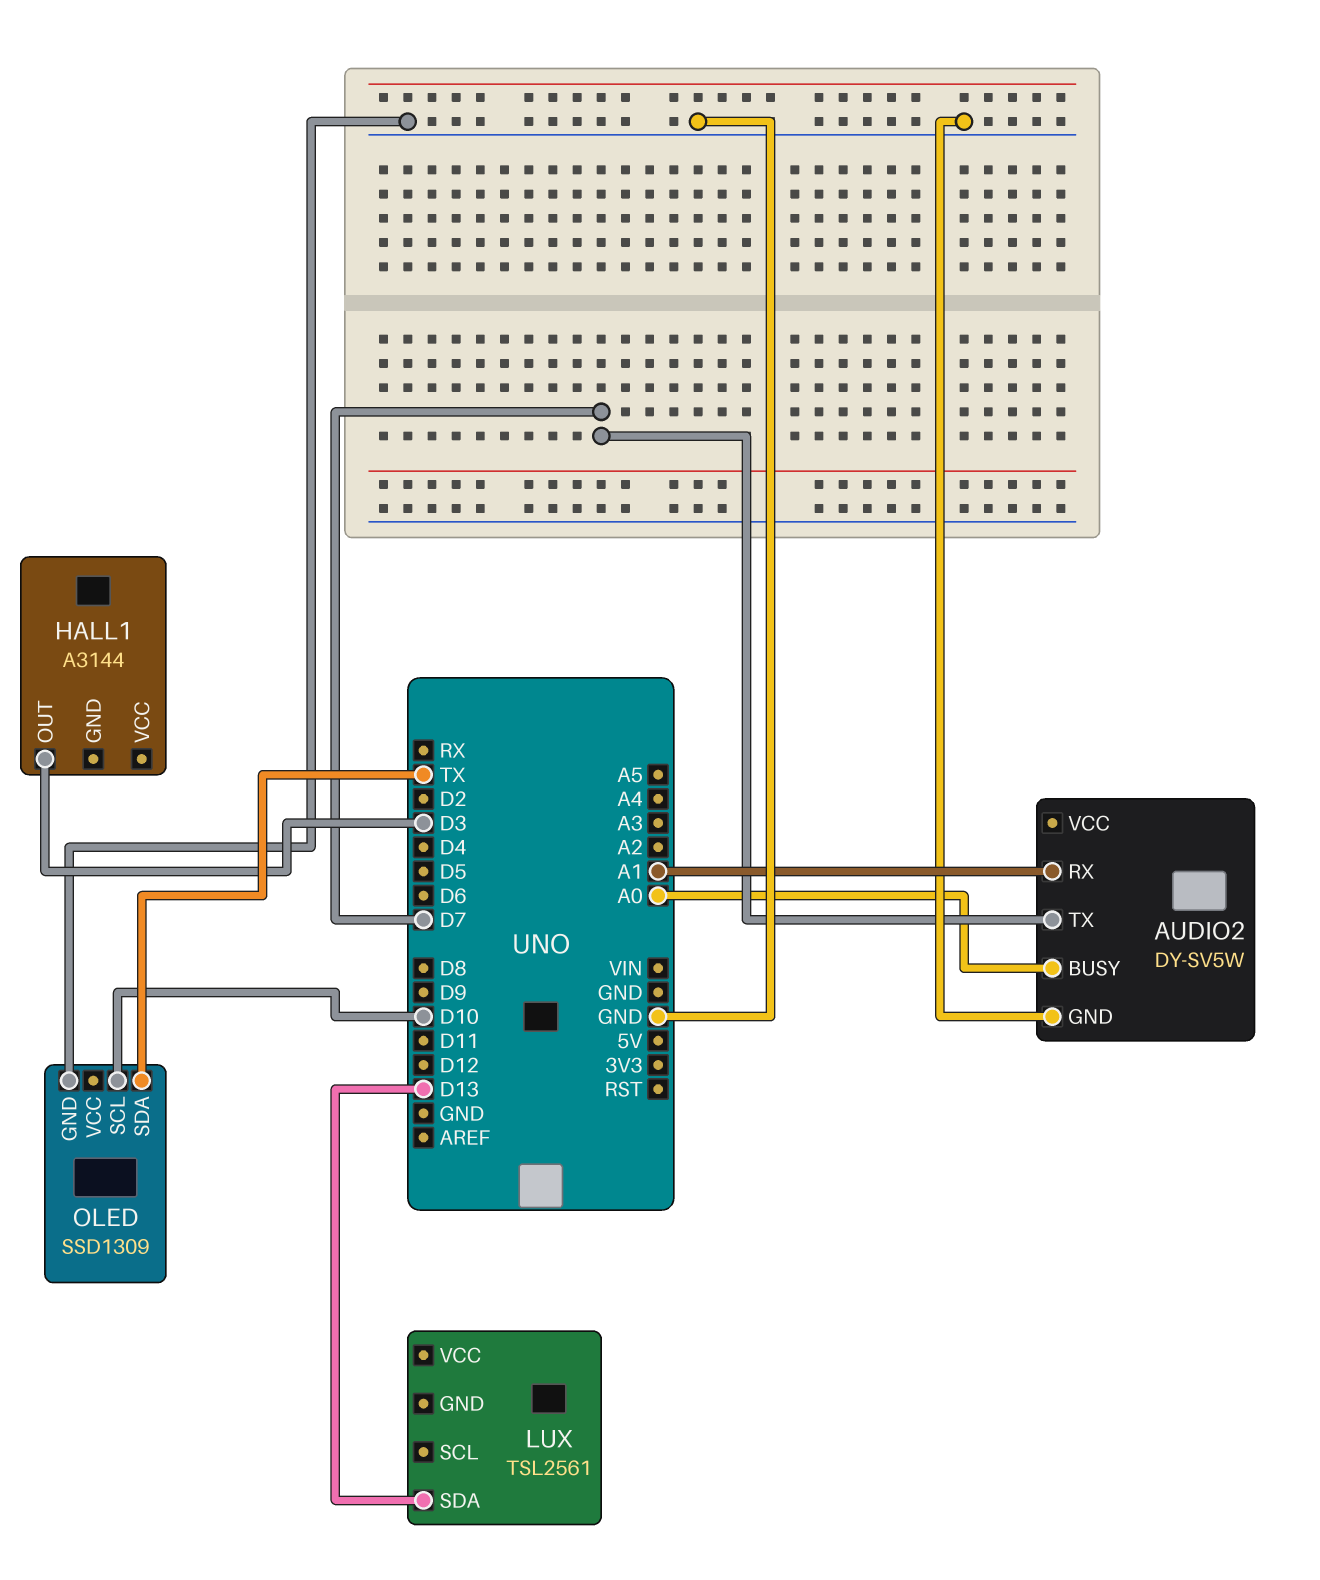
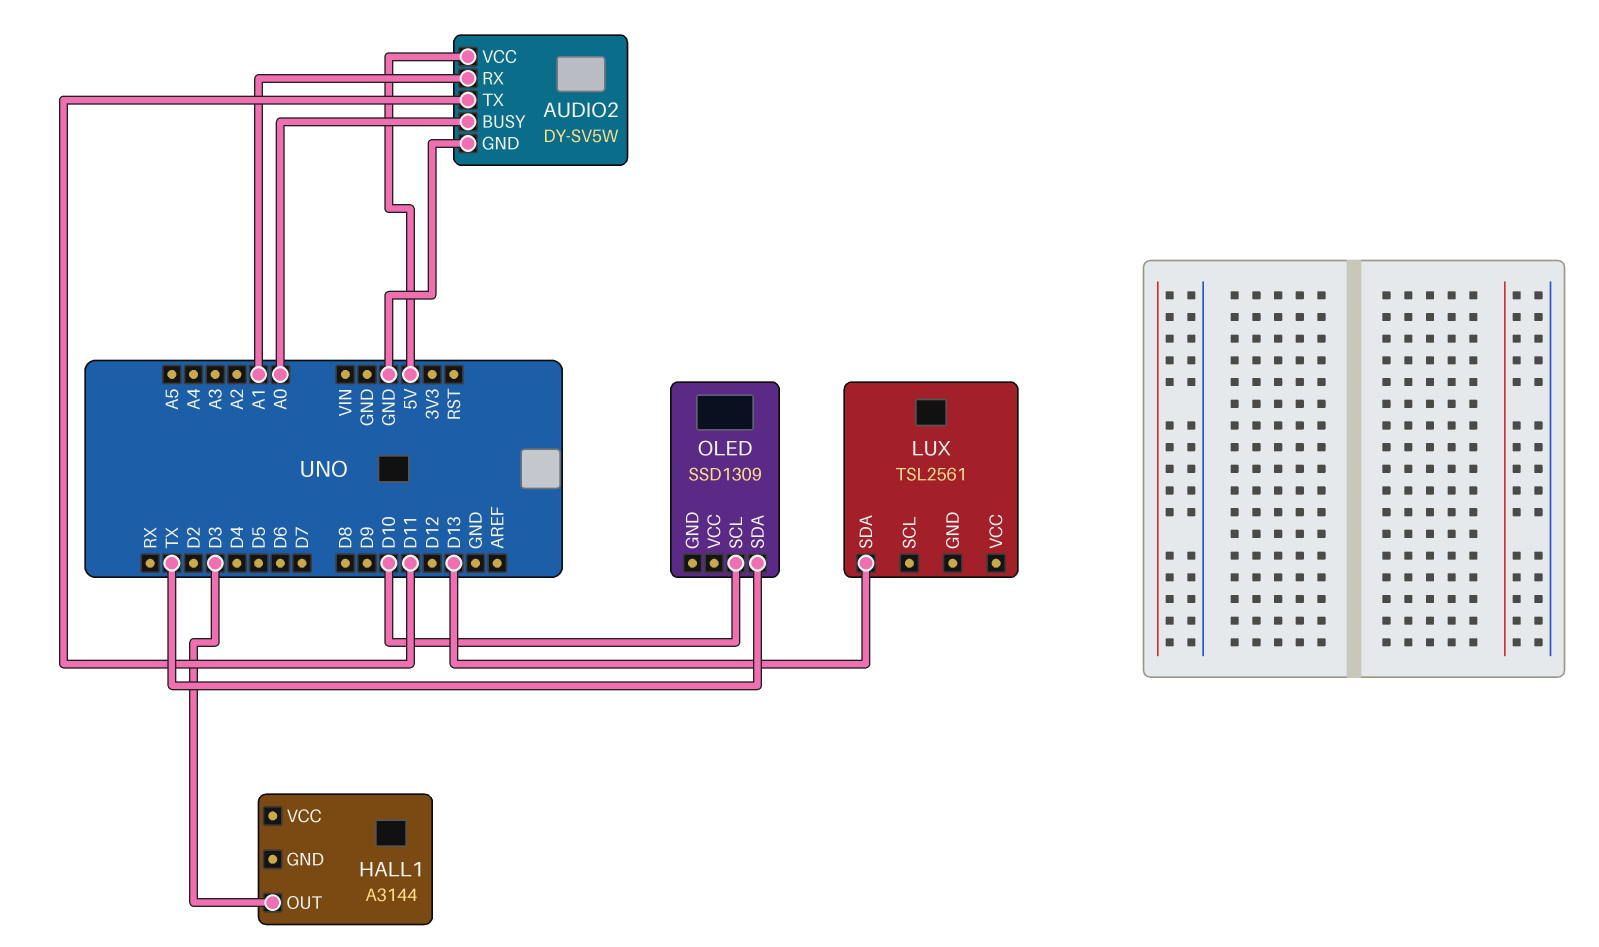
AUDIO2 pin TX: D7 -> D11
AUDIO2 pin VCC: none -> 5V
OLED pin GND: GND -> none

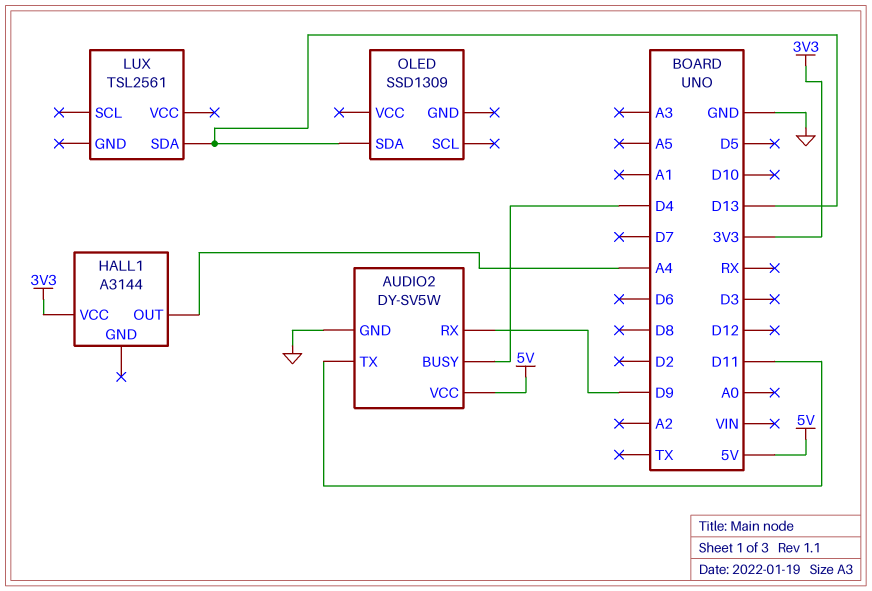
AUDIO2 pin BUSY: A0 -> D4
AUDIO2 pin RX: A1 -> D9
HALL1 pin OUT: D3 -> A4
HALL1 pin VCC: none -> 3V3
OLED pin SCL: D10 -> none
OLED pin SDA: TX -> D13

